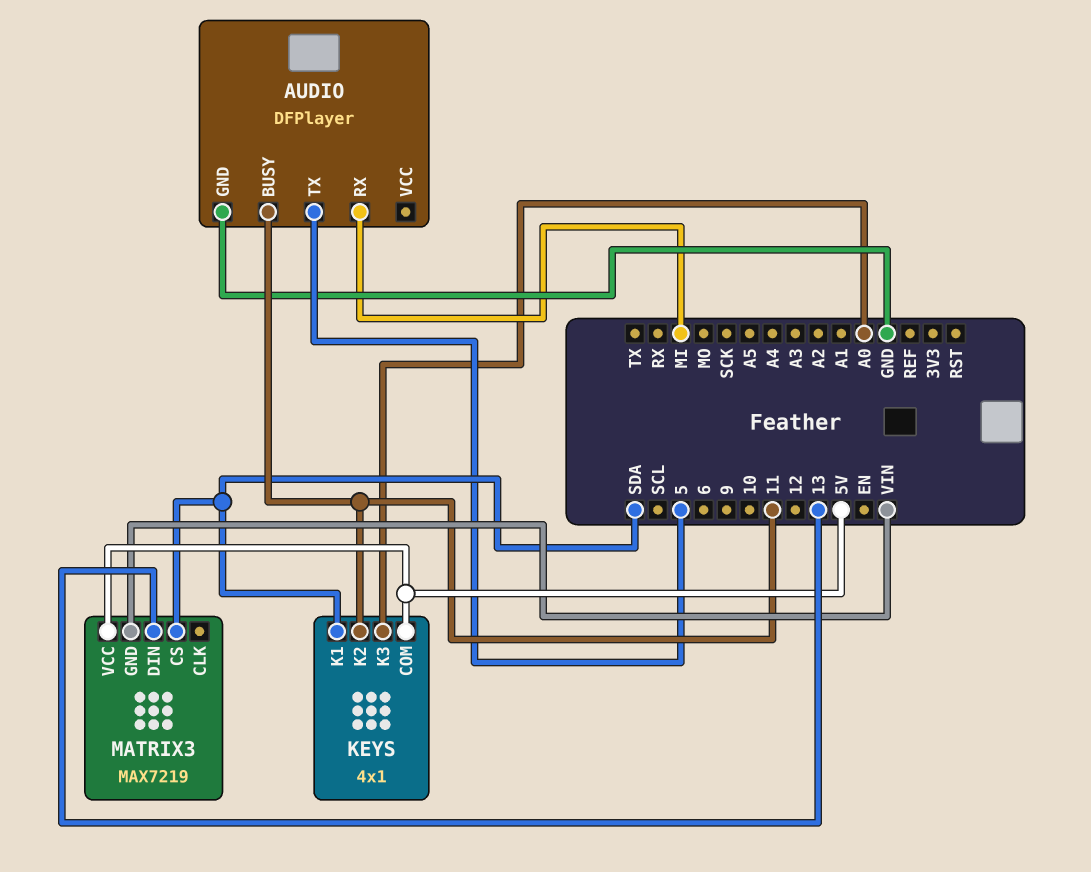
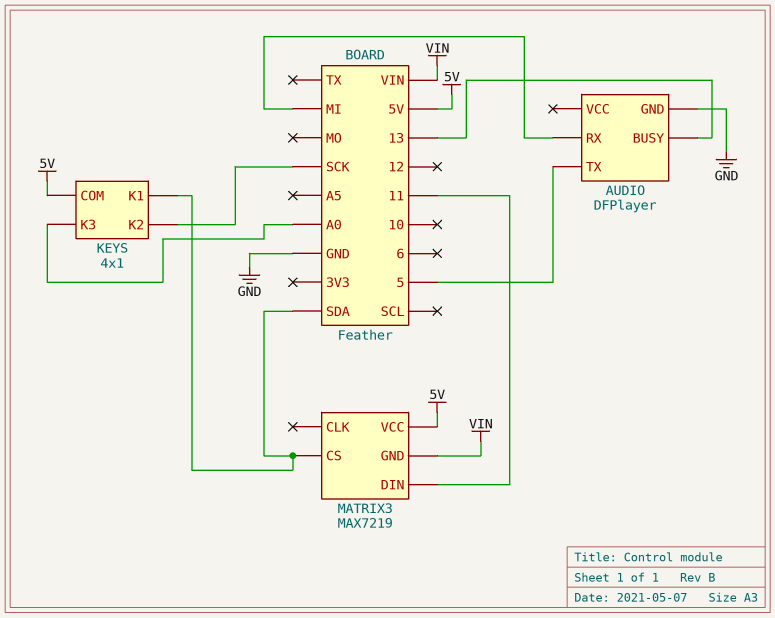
AUDIO pin BUSY: 11 -> 13
KEYS pin K2: 11 -> SCK
MATRIX3 pin DIN: 13 -> 11

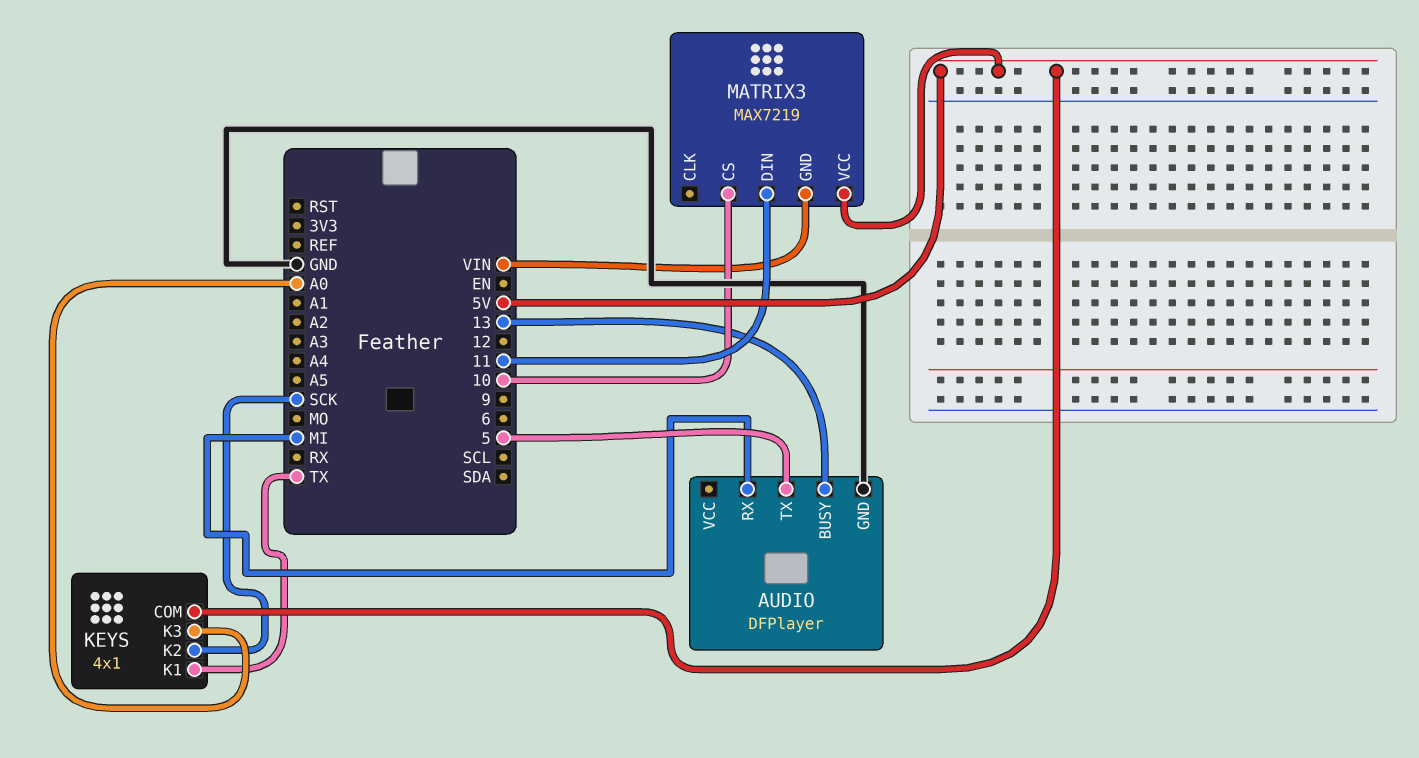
KEYS pin K1: SDA -> TX
MATRIX3 pin CS: SDA -> 10

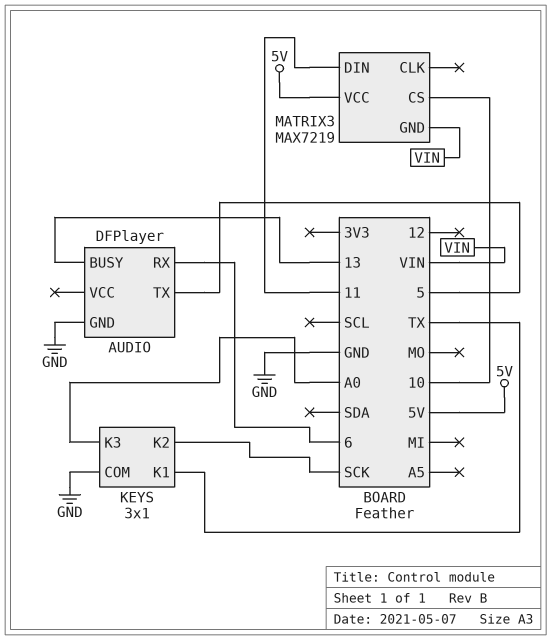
AUDIO pin RX: MI -> 6
KEYS: 4x1 -> 3x1
KEYS pin COM: 5V -> GND

